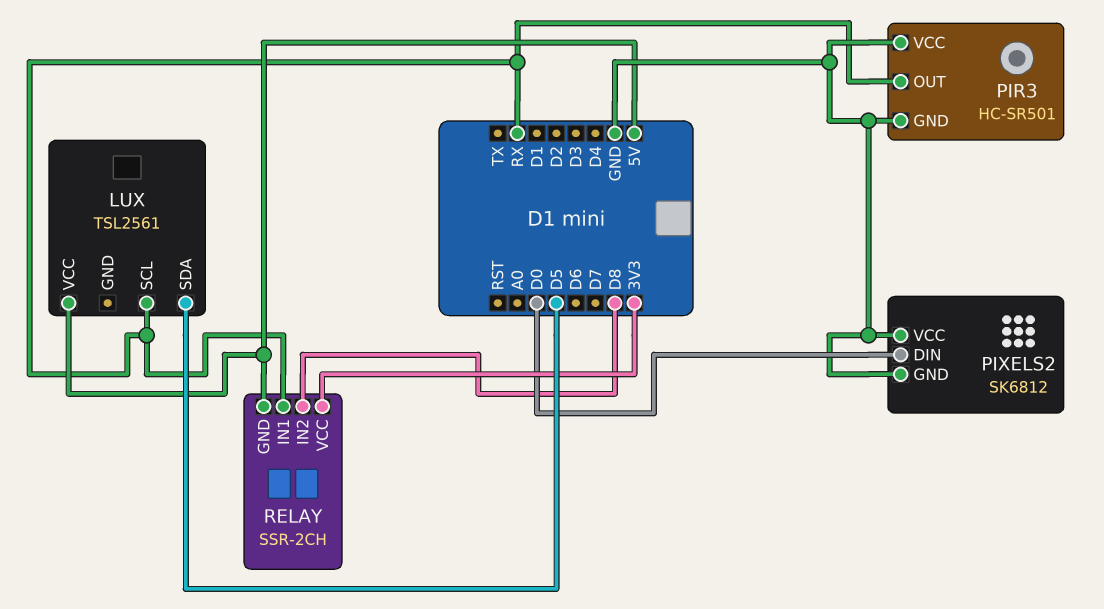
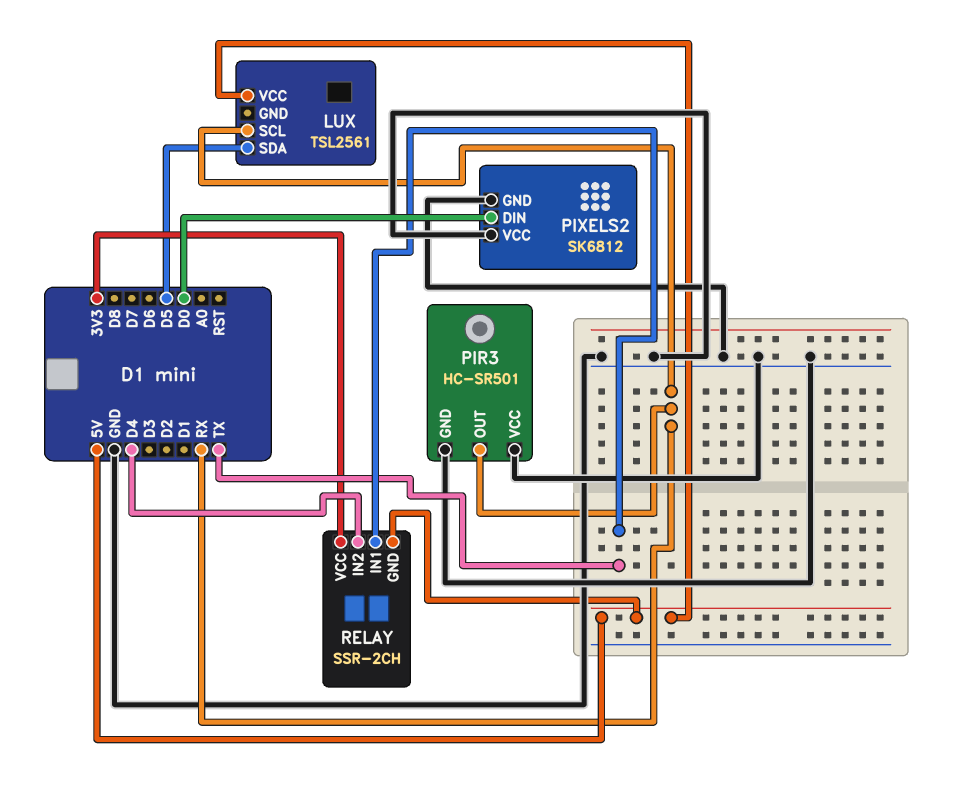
RELAY pin IN1: RX -> TX
RELAY pin IN2: D8 -> D4

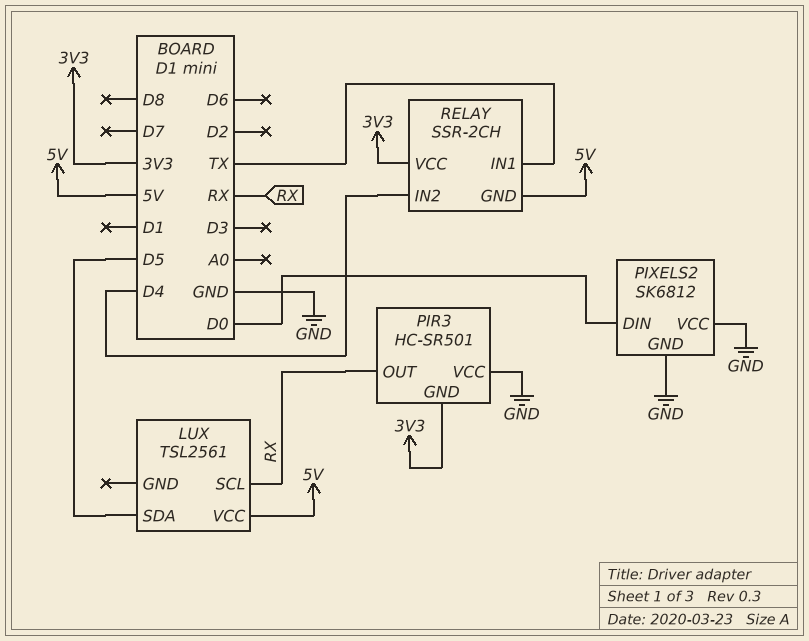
PIR3 pin GND: GND -> 3V3

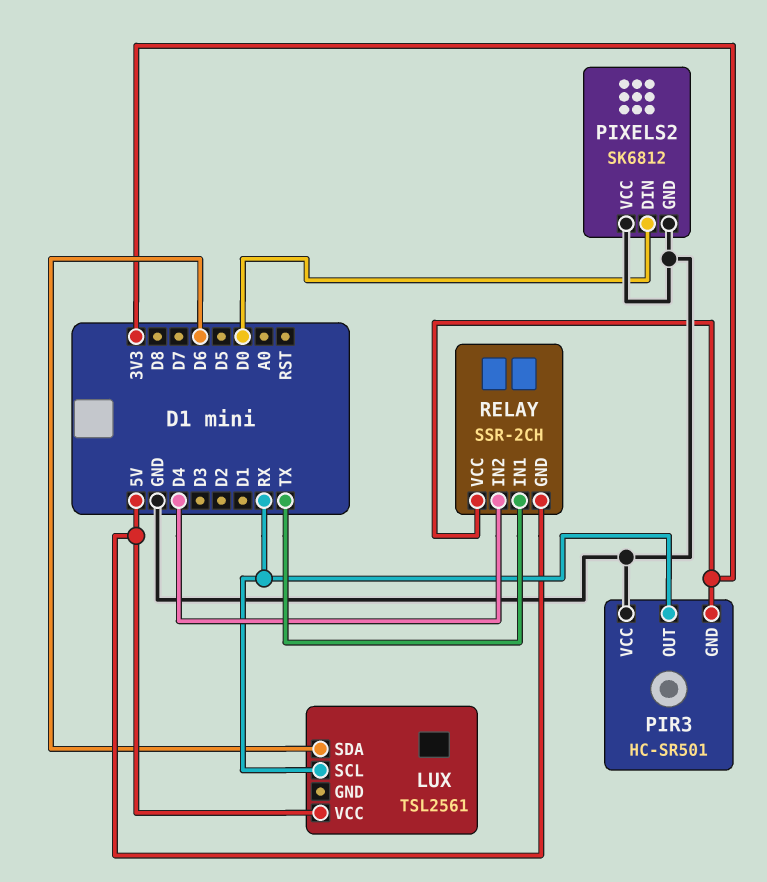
LUX pin SDA: D5 -> D6

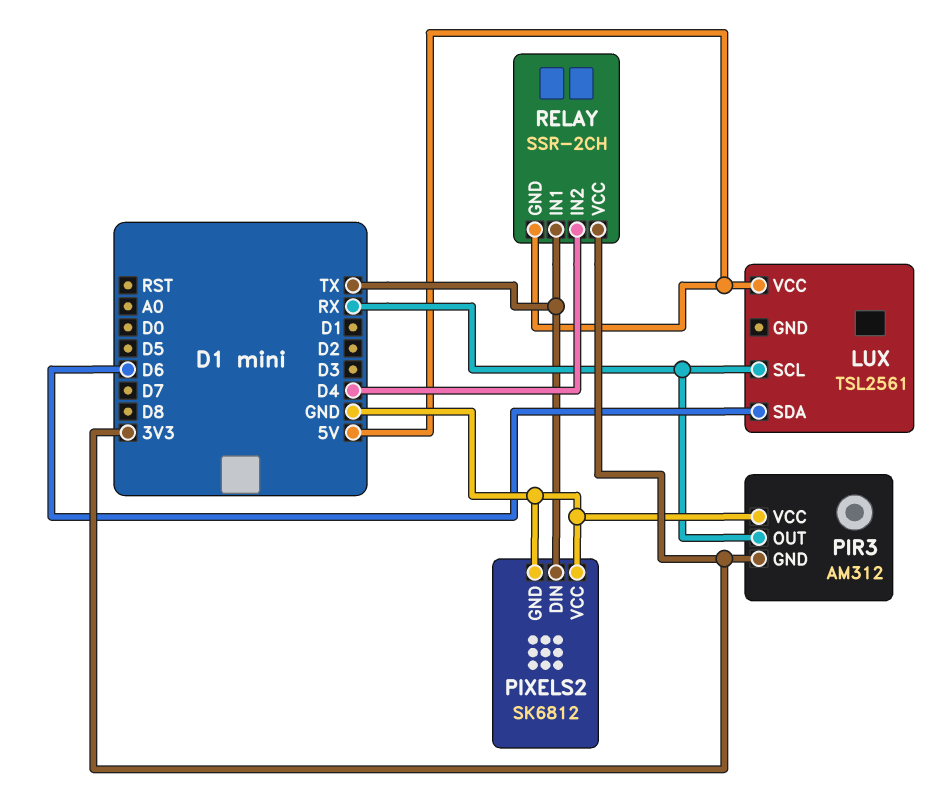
PIR3: HC-SR501 -> AM312
PIXELS2 pin DIN: D0 -> TX

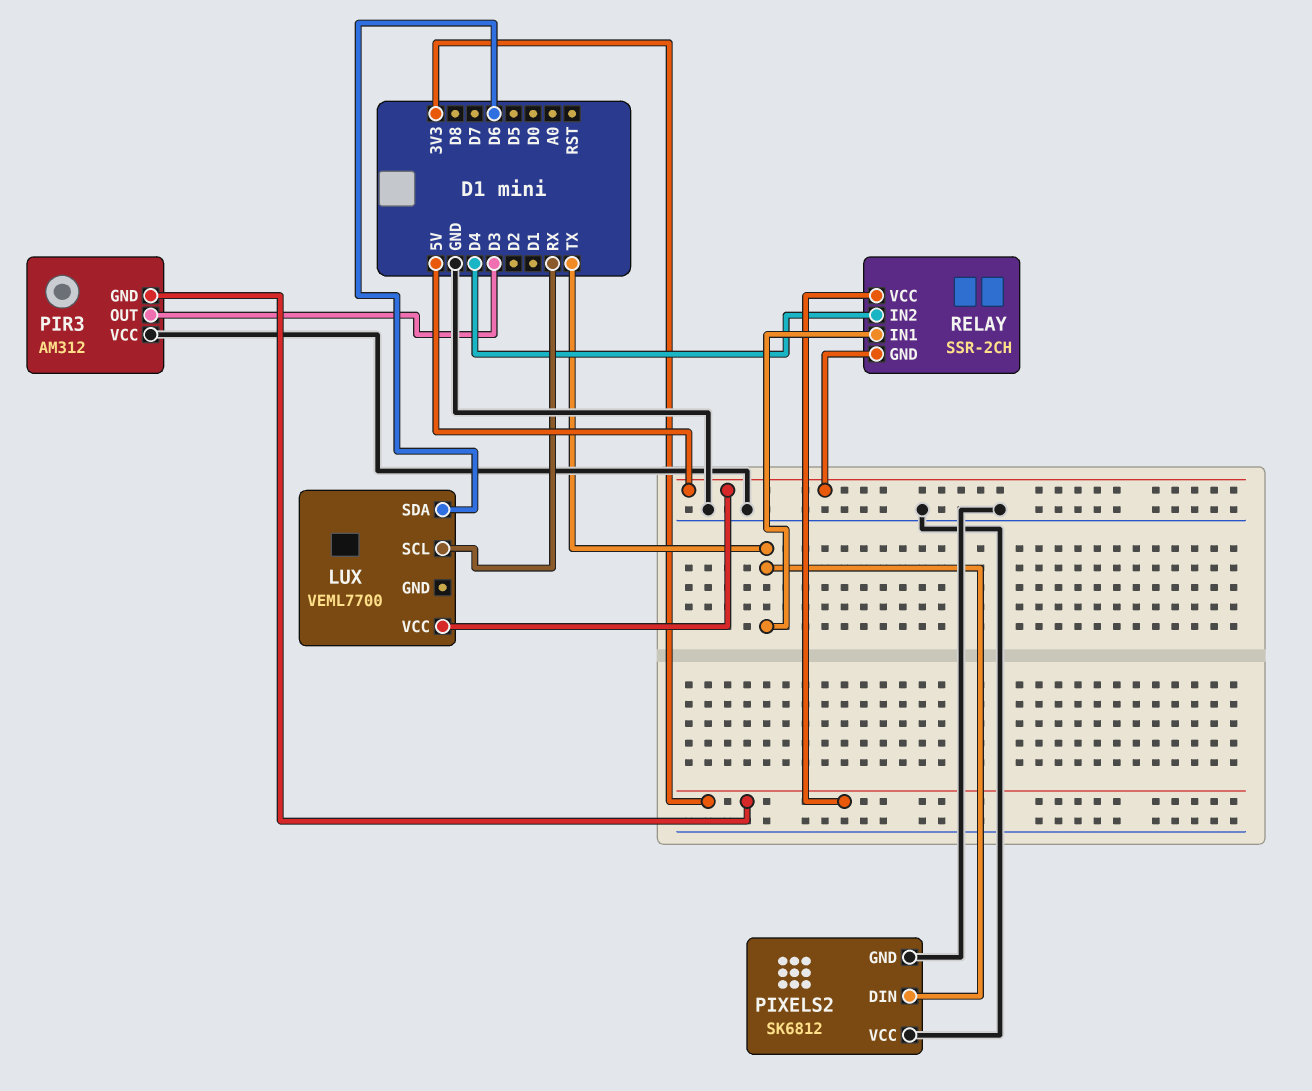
LUX: TSL2561 -> VEML7700
PIR3 pin OUT: RX -> D3

